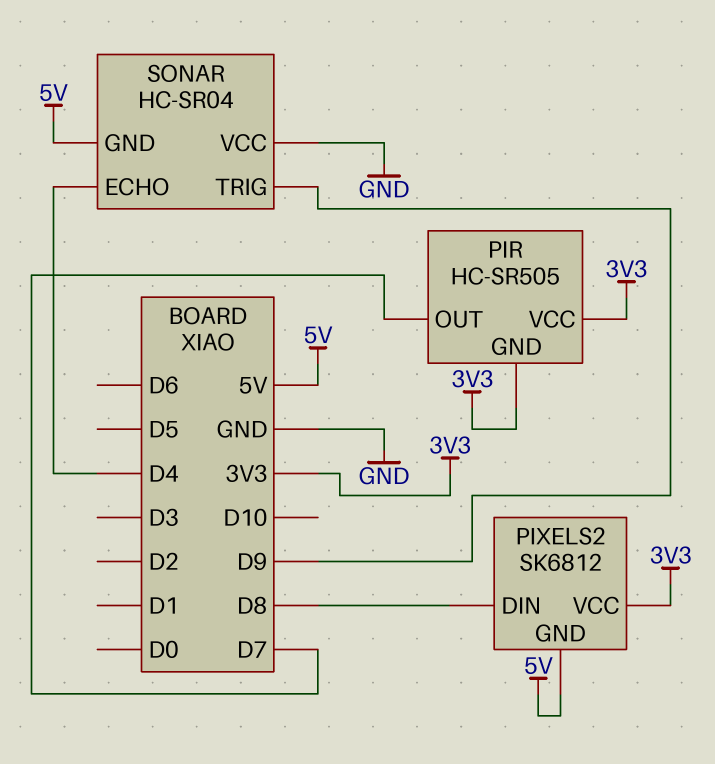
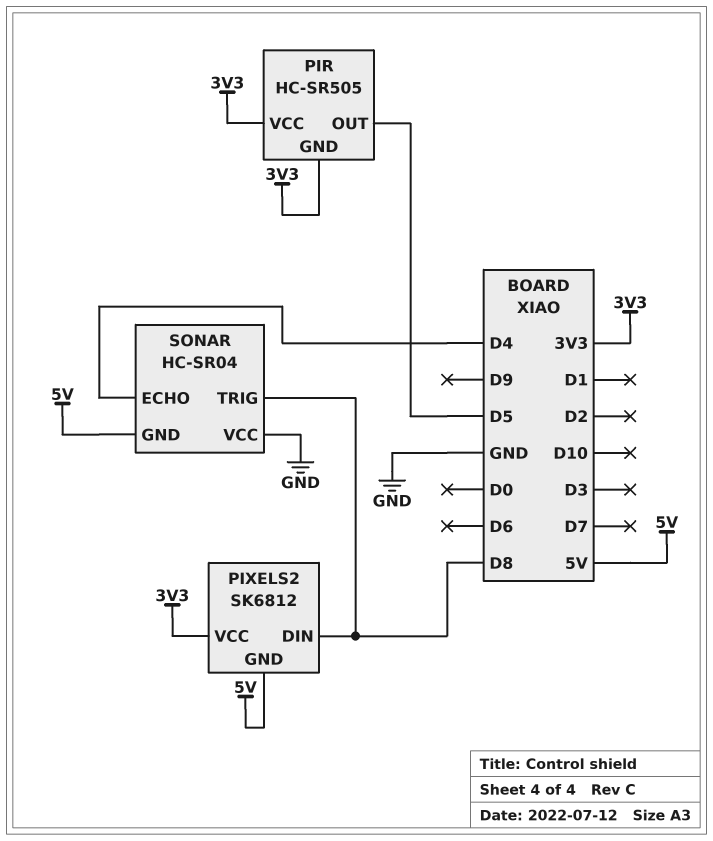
PIR pin OUT: D7 -> D5
SONAR pin TRIG: D9 -> D8

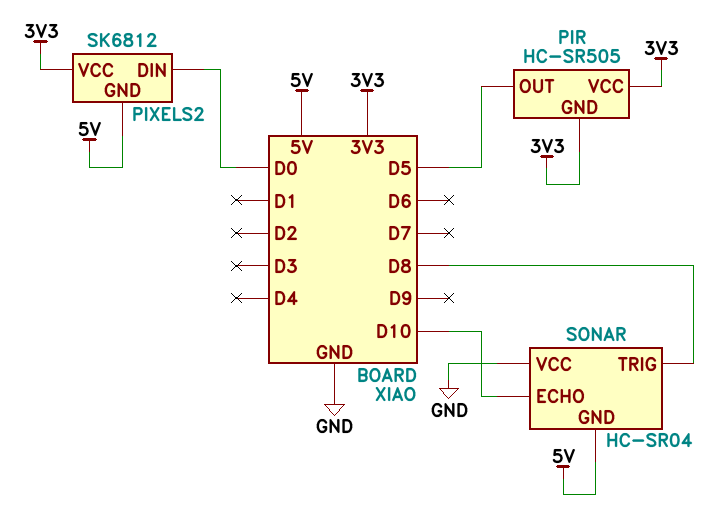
PIXELS2 pin DIN: D8 -> D0
SONAR pin ECHO: D4 -> D10

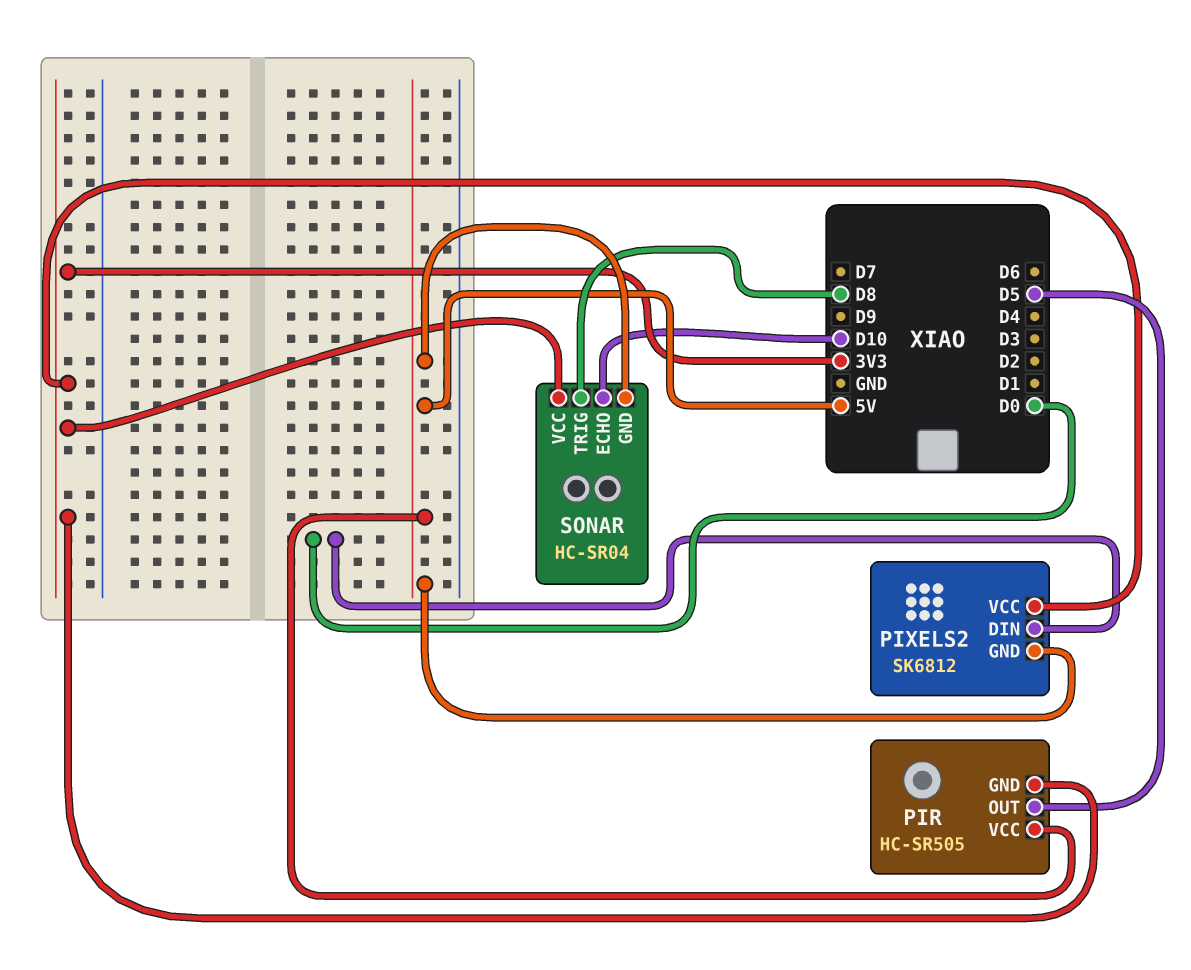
PIR pin VCC: 3V3 -> 5V
SONAR pin VCC: GND -> 3V3

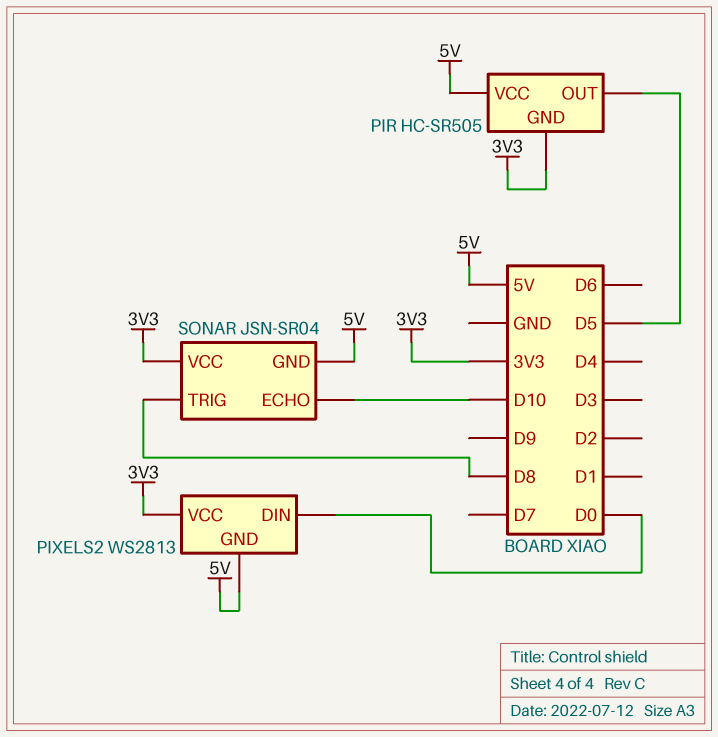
PIXELS2: SK6812 -> WS2813
SONAR: HC-SR04 -> JSN-SR04

